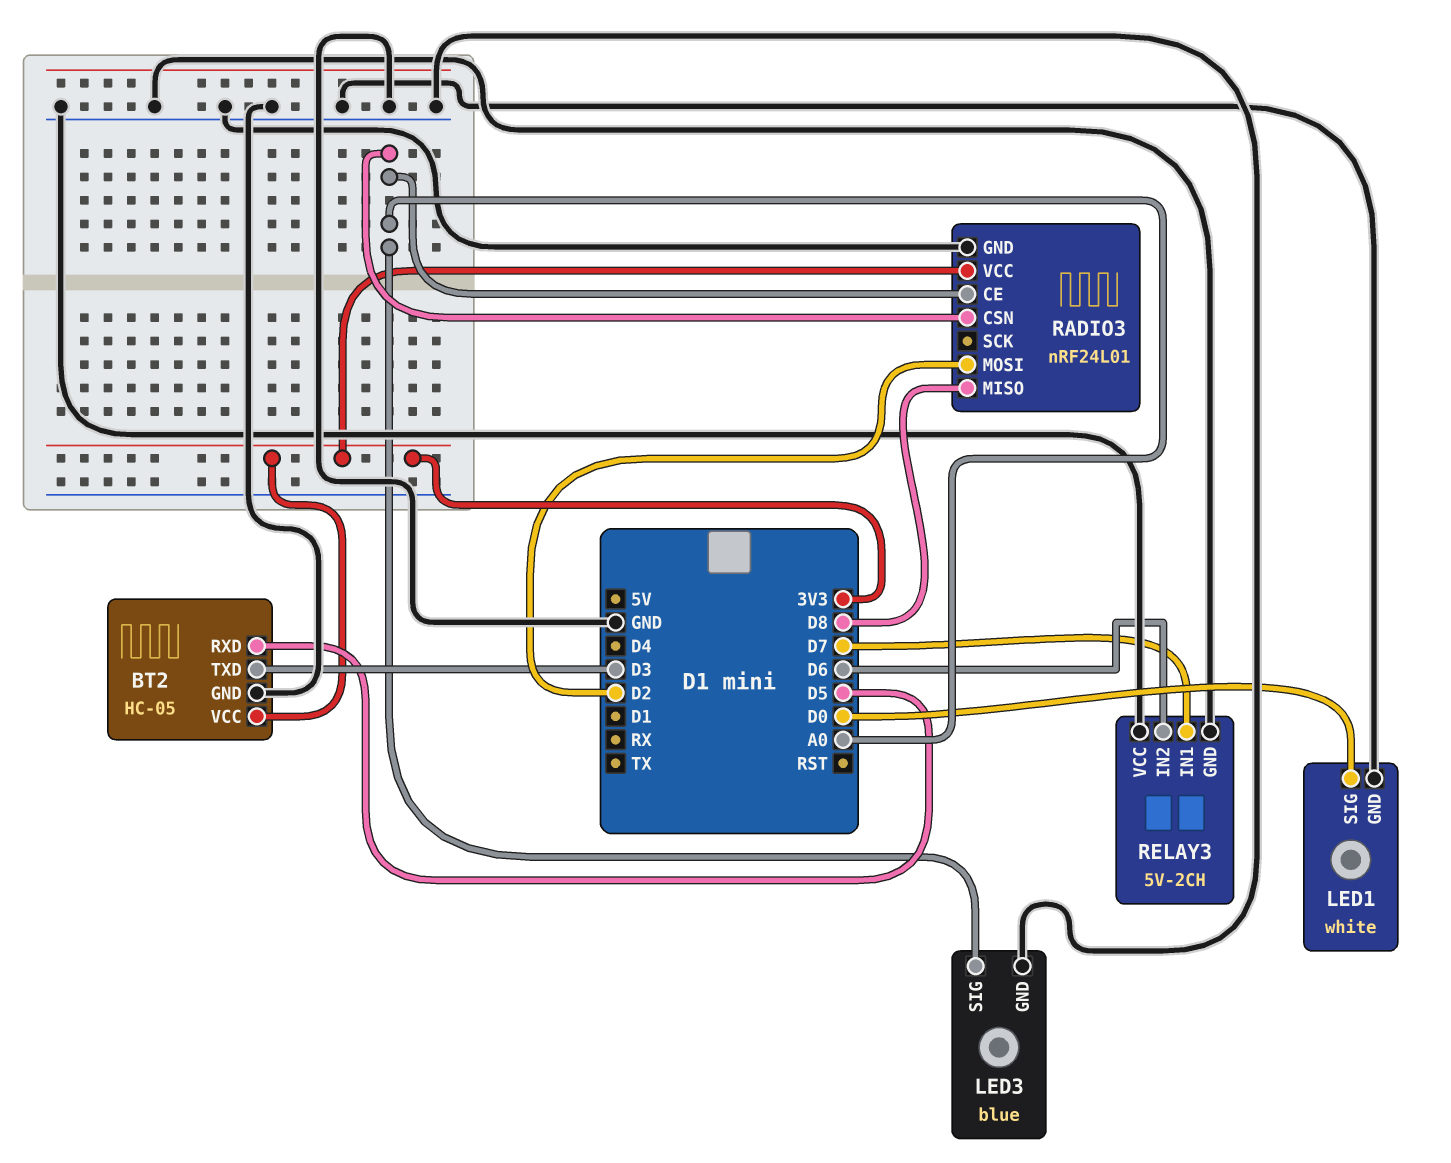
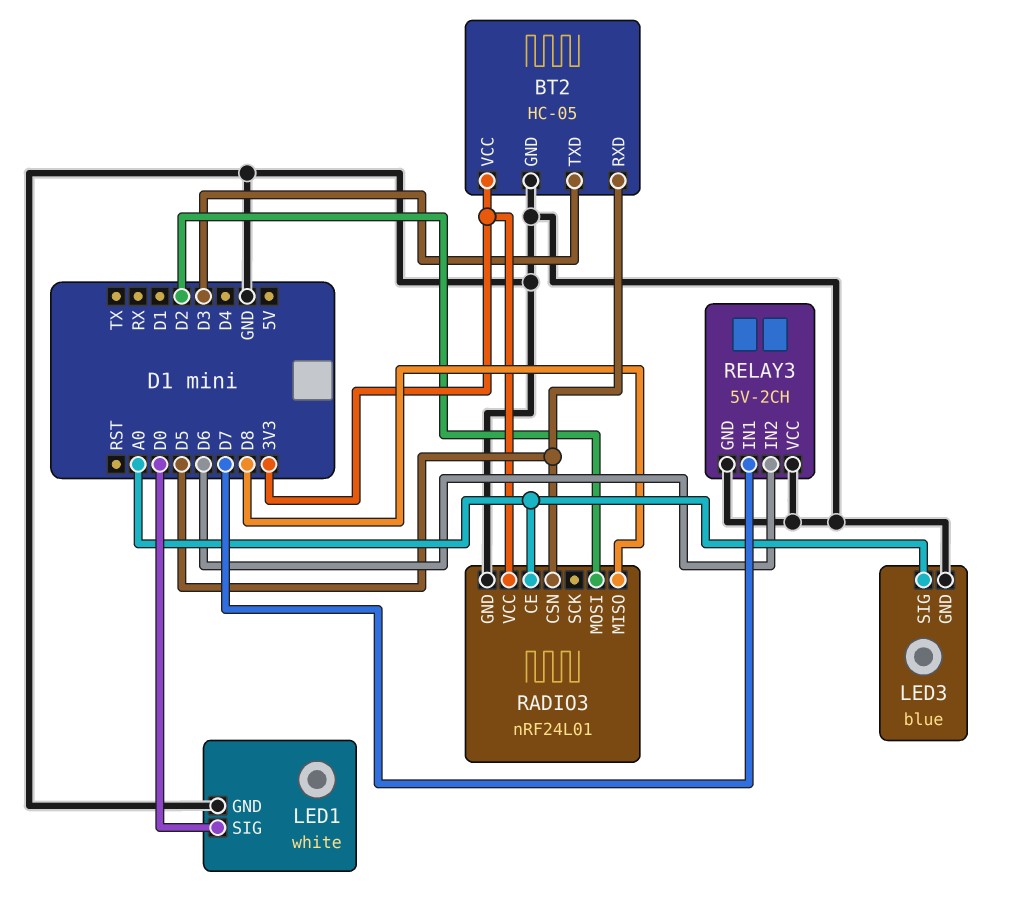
RADIO3 pin CSN: A0 -> D5

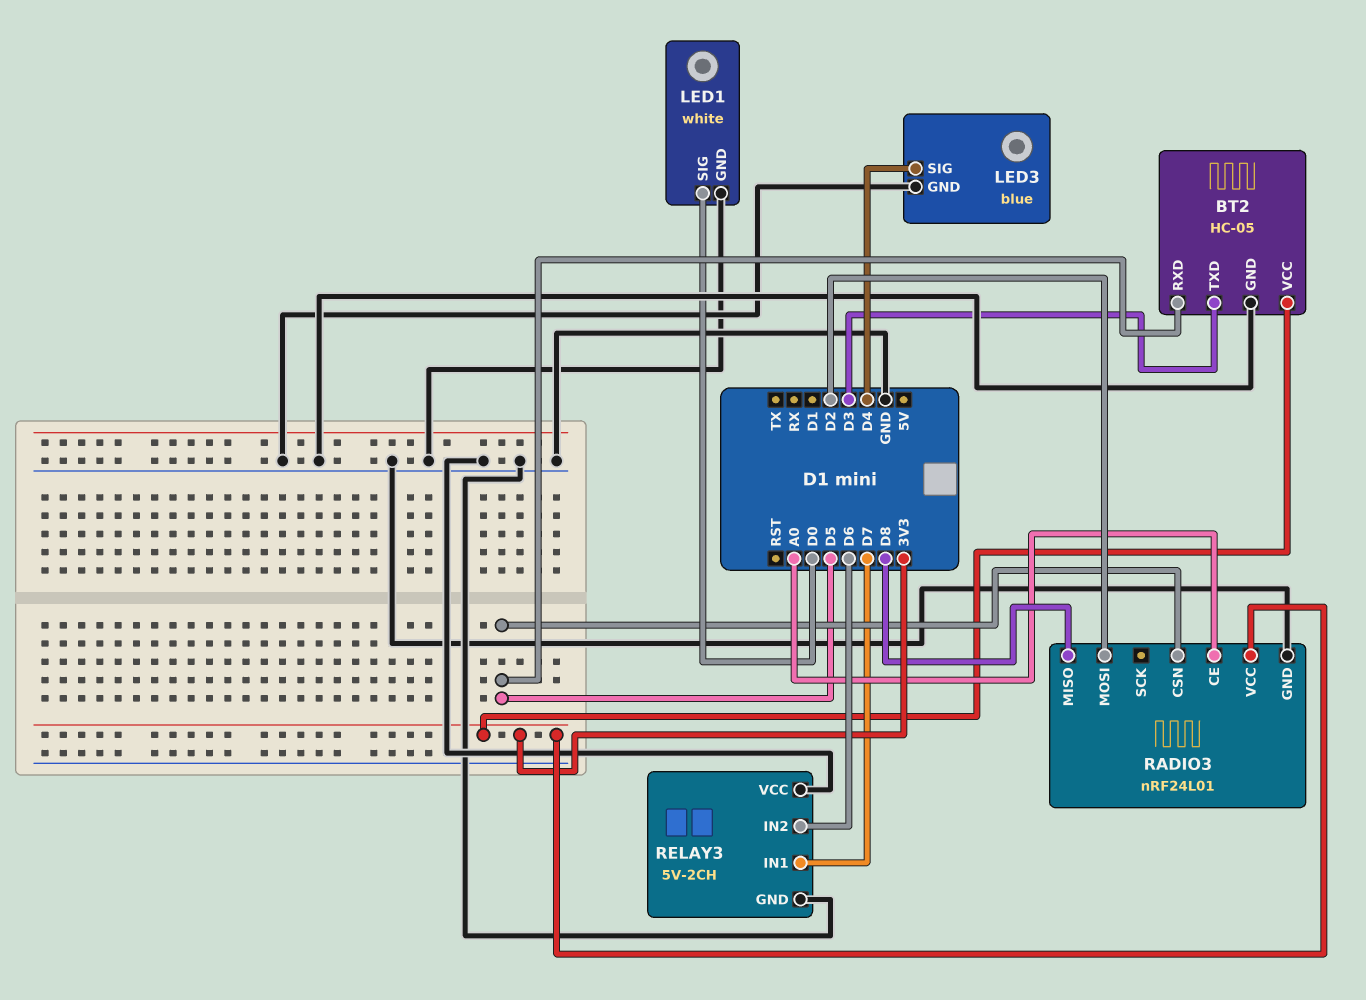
LED3 pin SIG: A0 -> D4

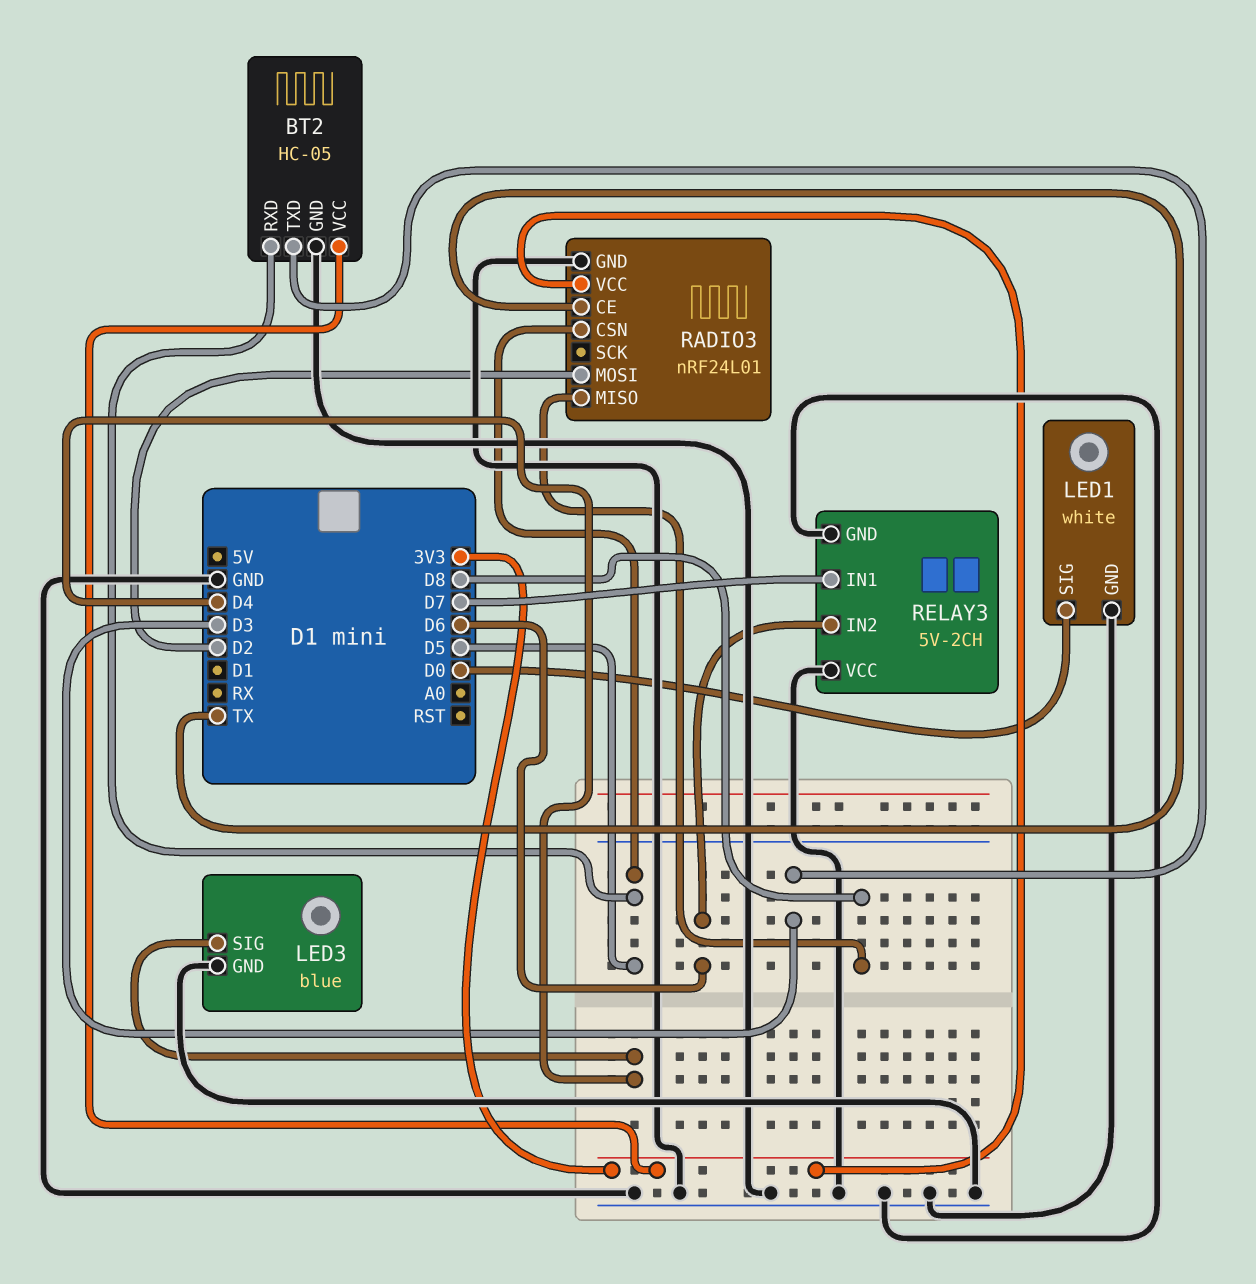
RADIO3 pin CE: A0 -> TX

